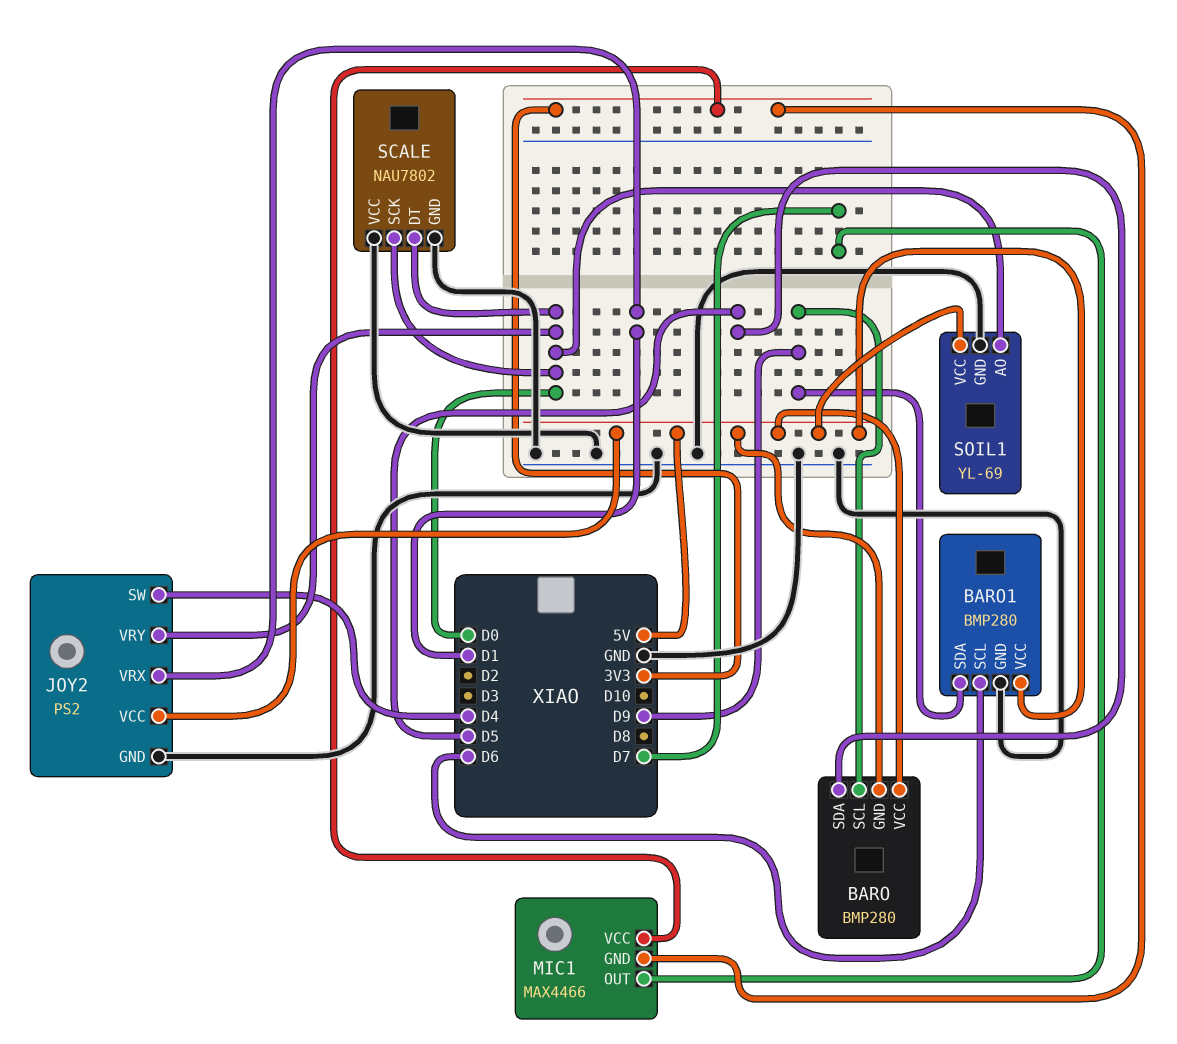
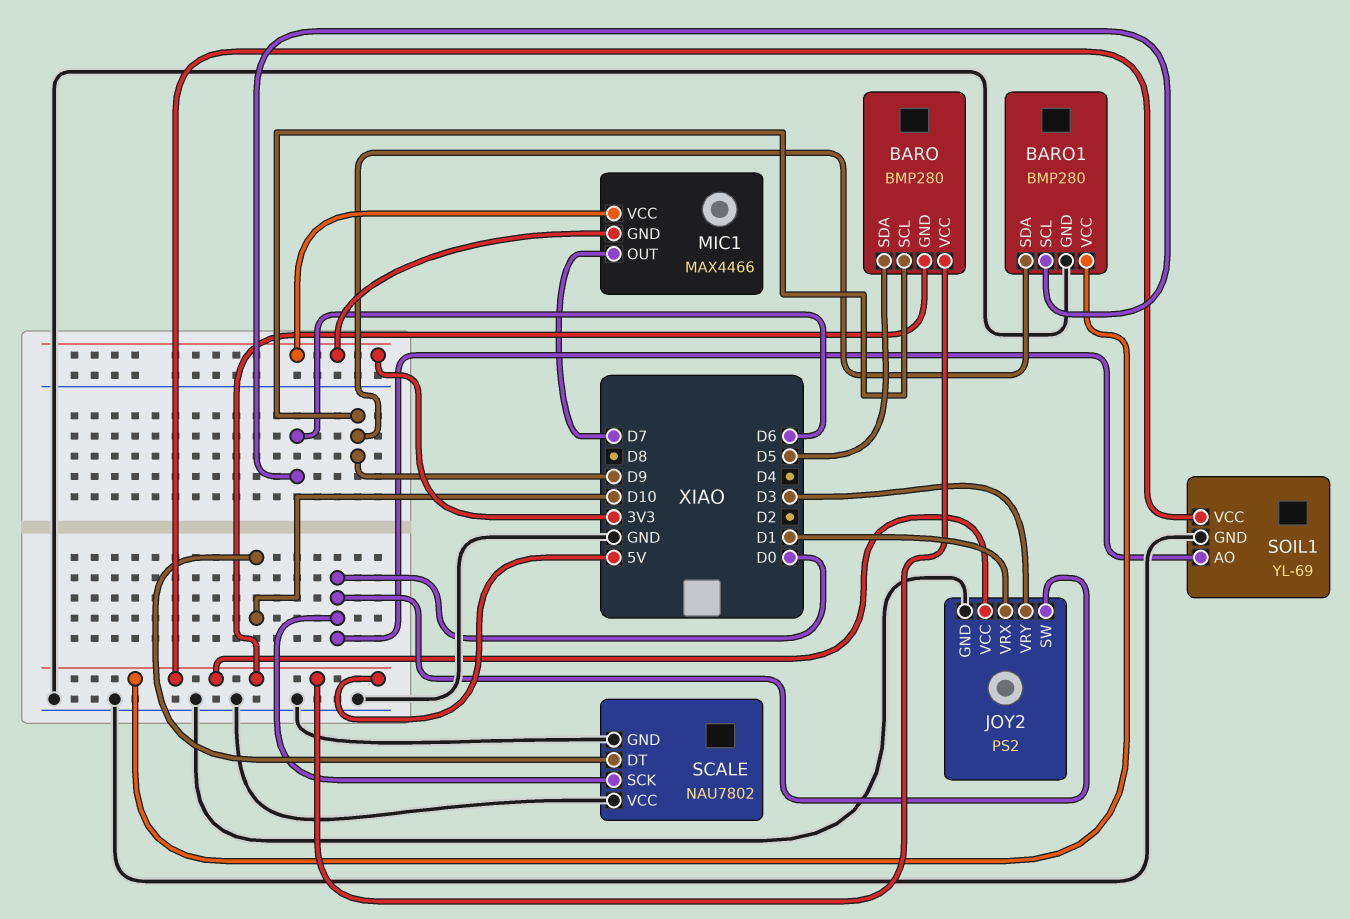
JOY2 pin SW: D4 -> D0
JOY2 pin VRY: D0 -> D3
SCALE pin DT: D0 -> D10

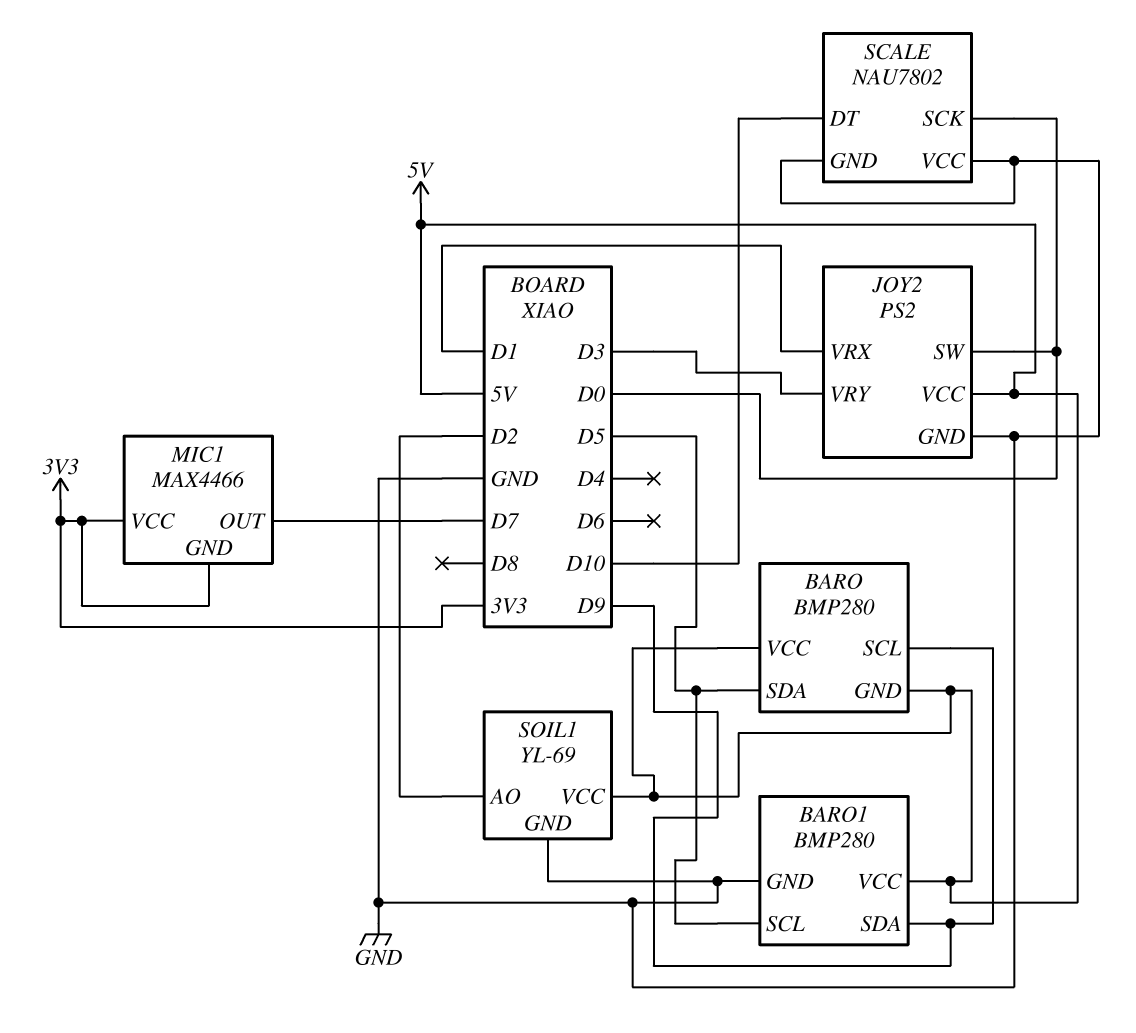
BARO1 pin SCL: D6 -> D5
SOIL1 pin AO: D0 -> D2

